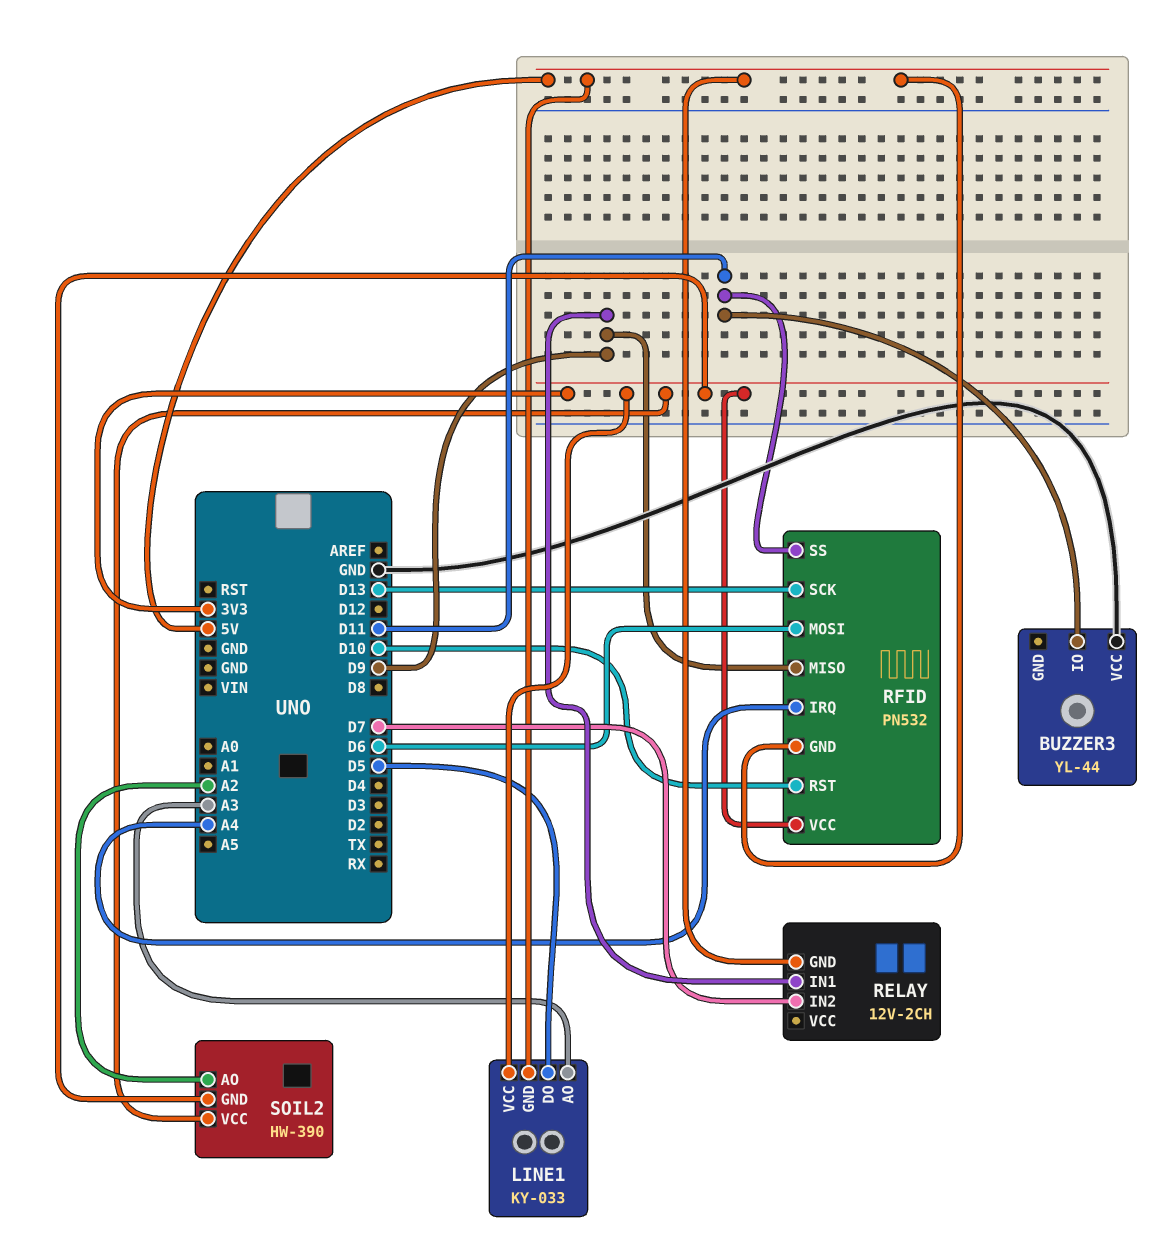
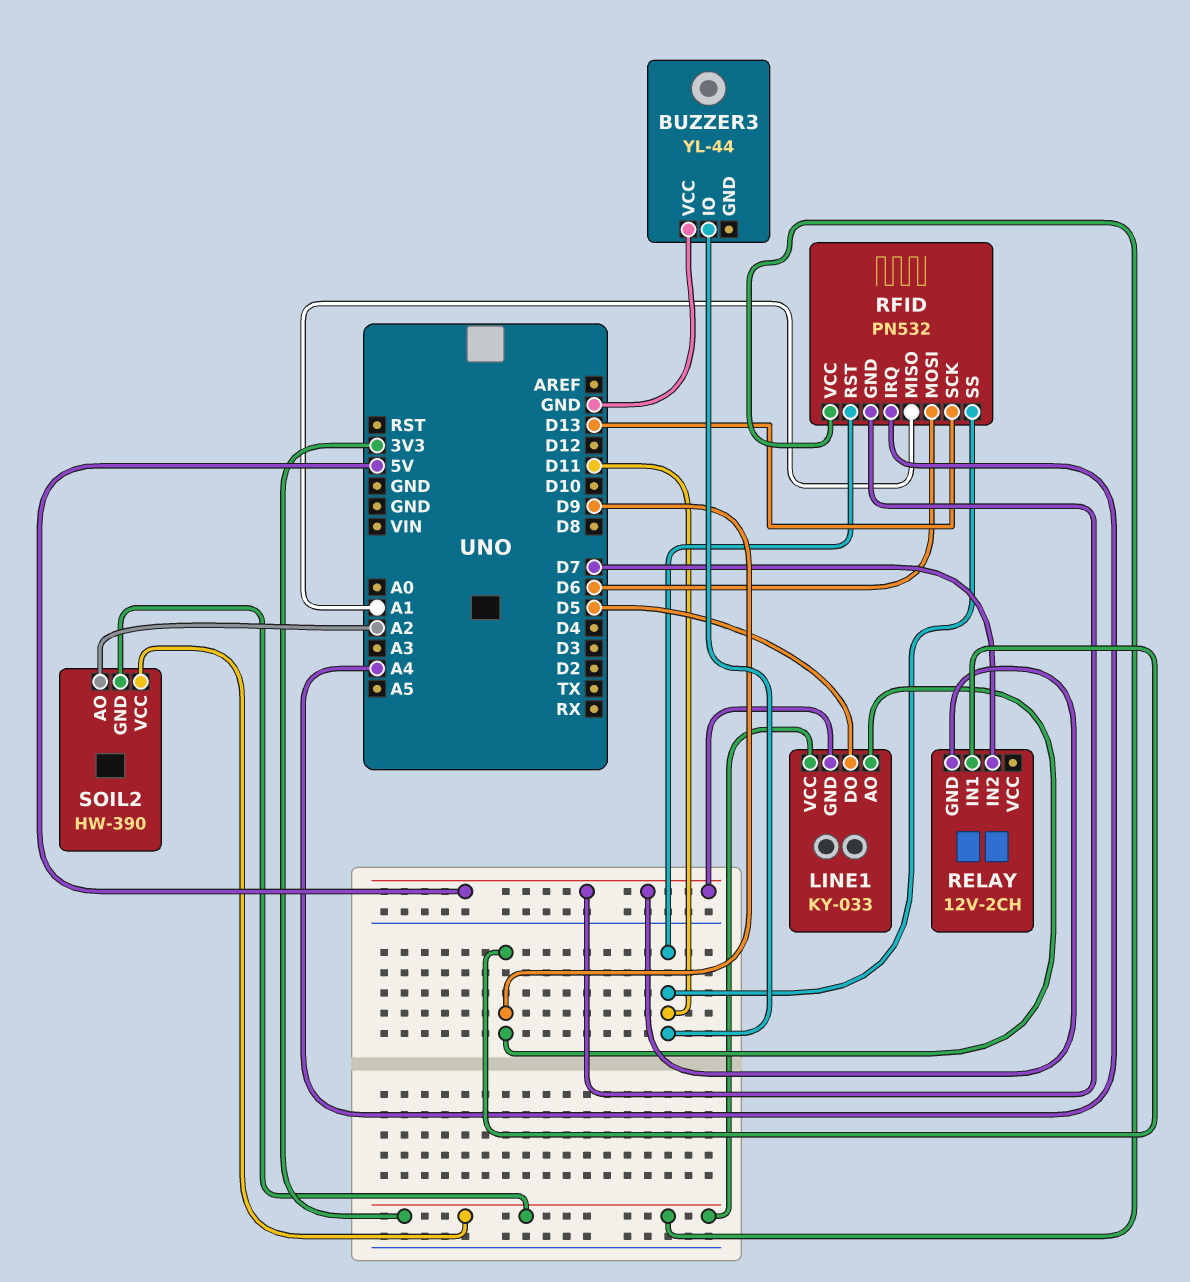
LINE1 pin AO: A3 -> D9
RFID pin MISO: D9 -> A1
RFID pin RST: D10 -> D11

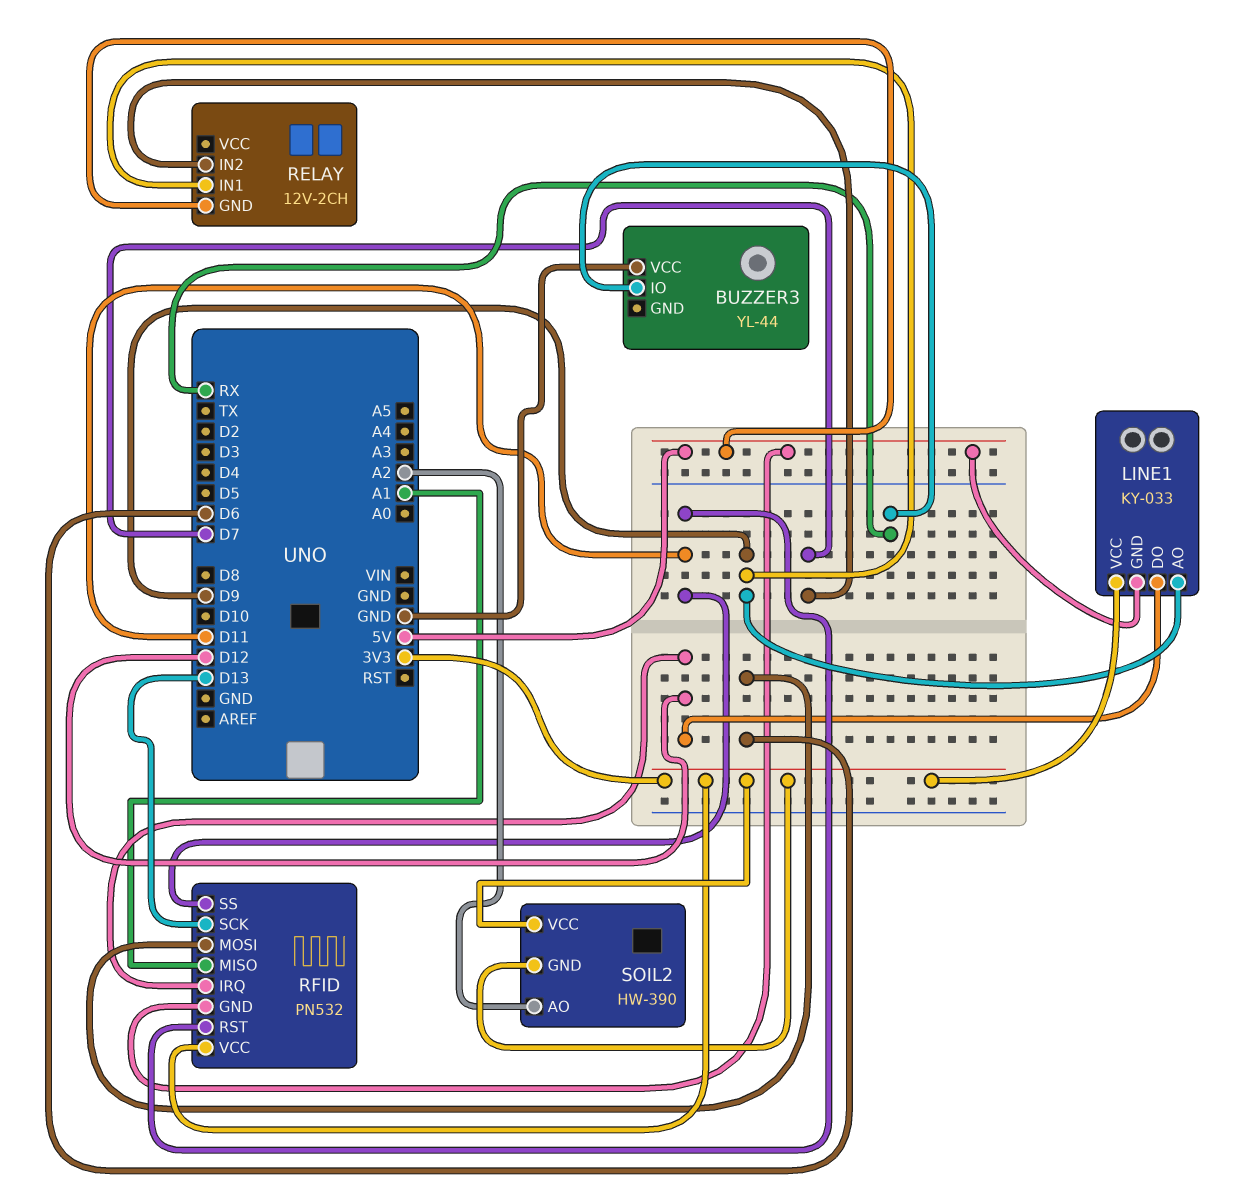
BUZZER3 pin IO: D11 -> RX
LINE1 pin DO: D5 -> D12
RFID pin IRQ: A4 -> D12

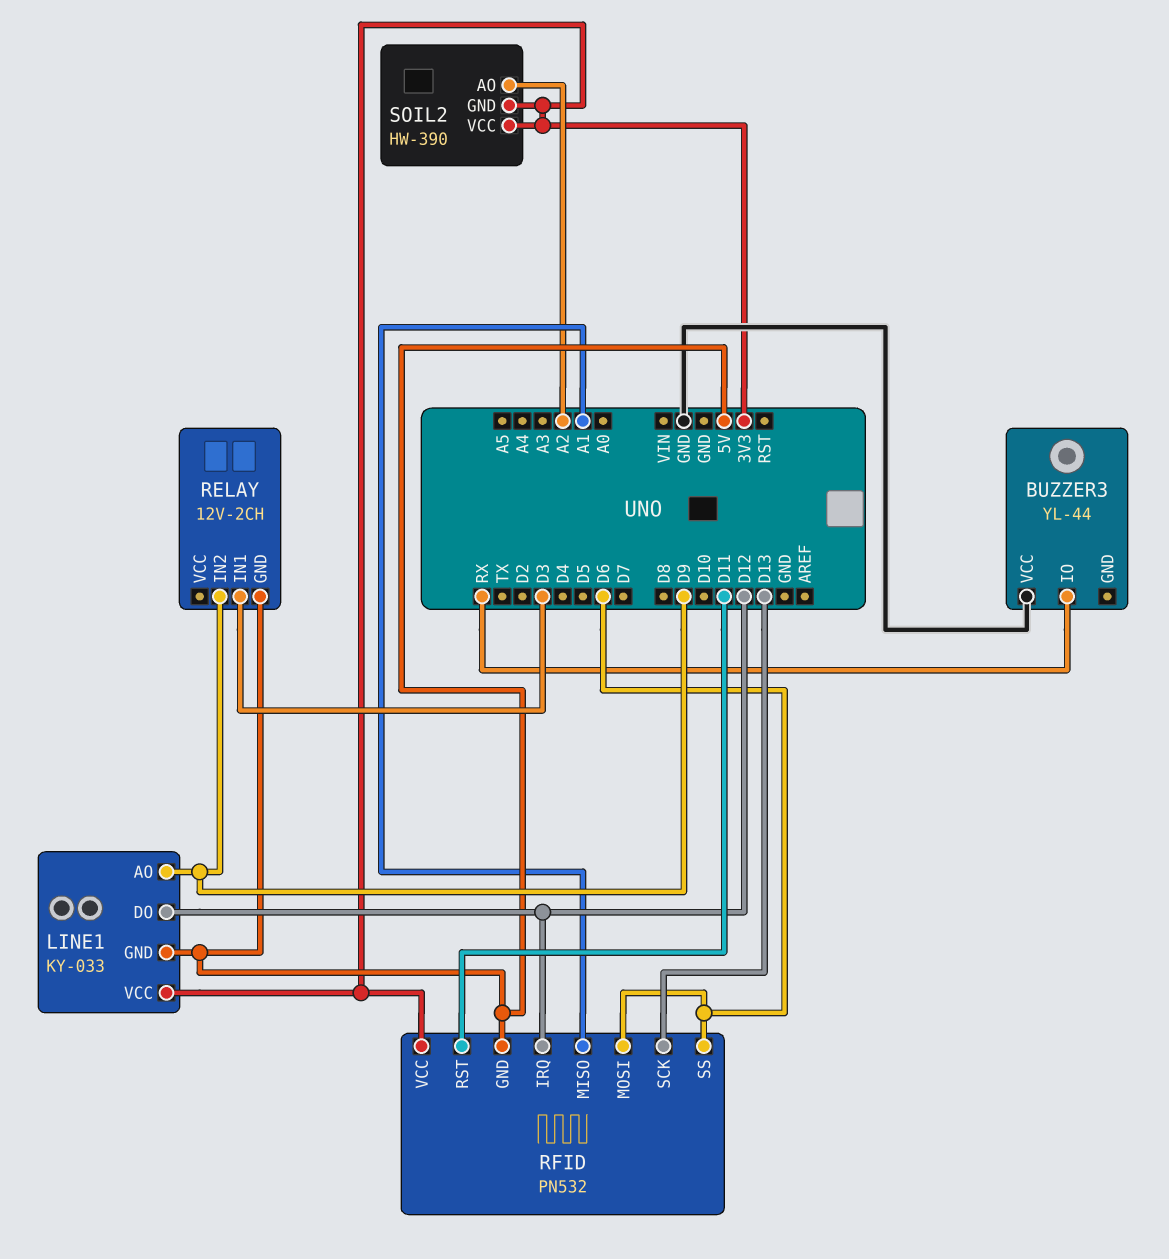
RELAY pin IN1: D9 -> D3
RELAY pin IN2: D7 -> D9
RFID pin SS: D11 -> D6

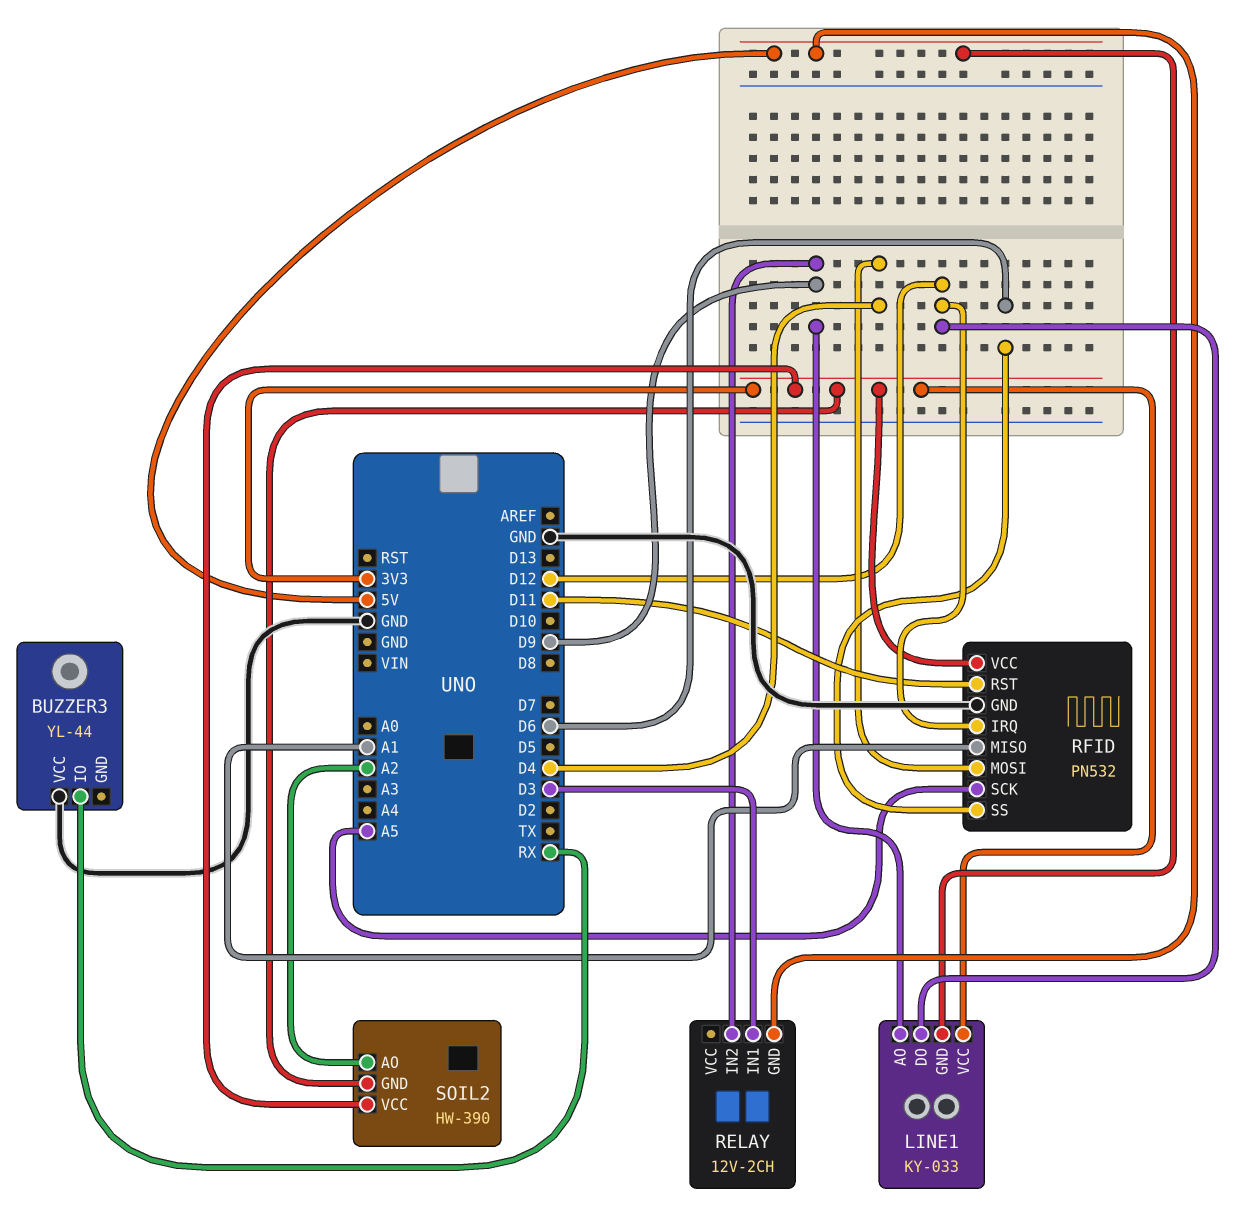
RFID pin GND: 5V -> GND
RFID pin MOSI: D6 -> D4
RFID pin SCK: D13 -> A5

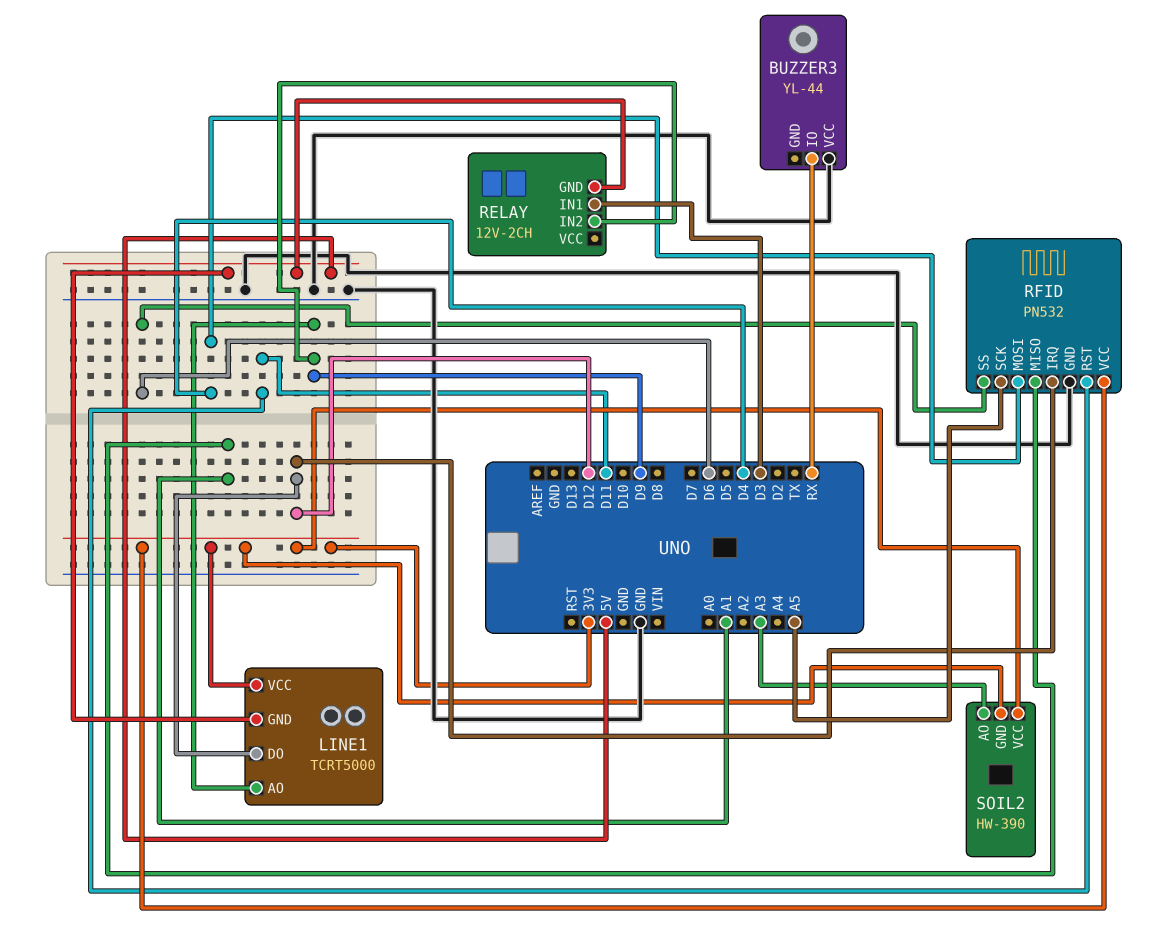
LINE1: KY-033 -> TCRT5000
SOIL2 pin AO: A2 -> A3

